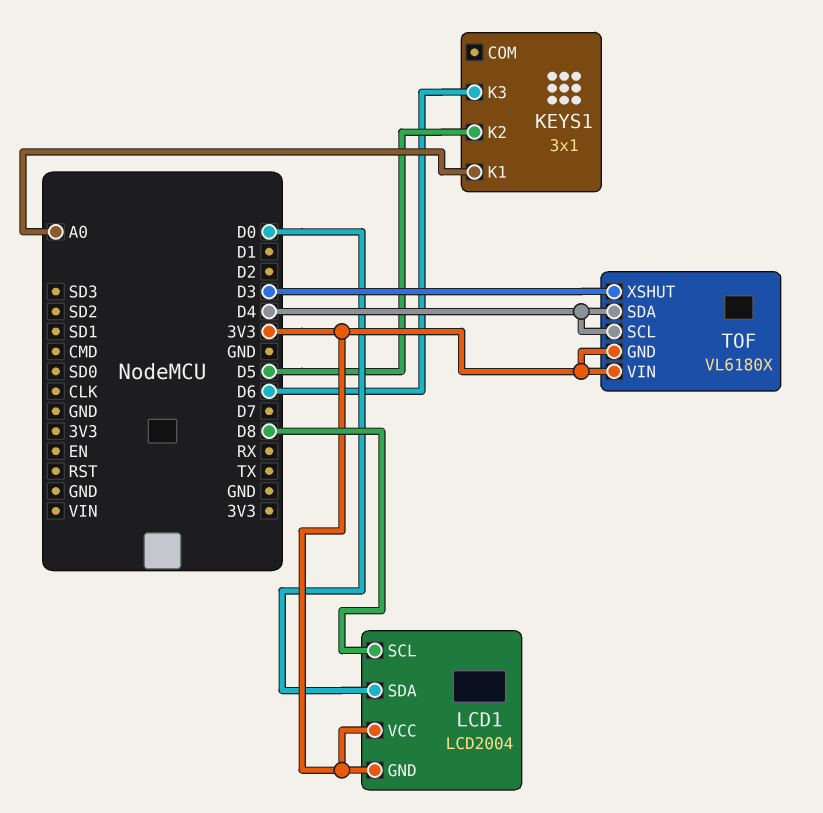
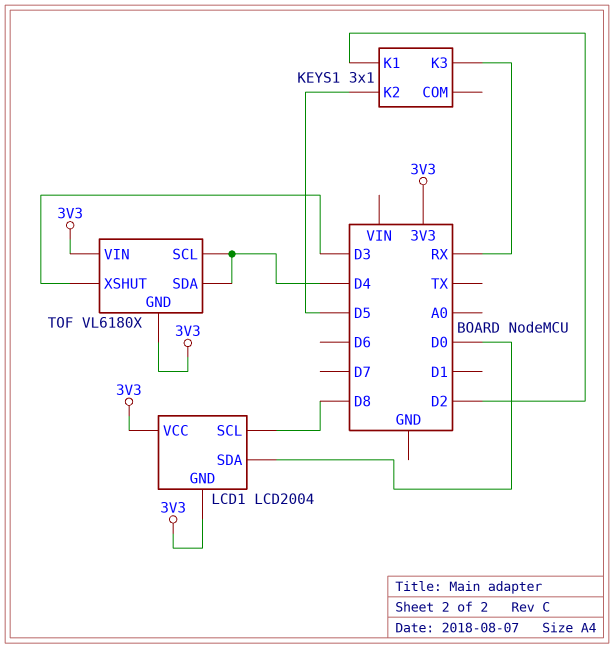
KEYS1 pin K1: A0 -> D2
KEYS1 pin K3: D6 -> RX

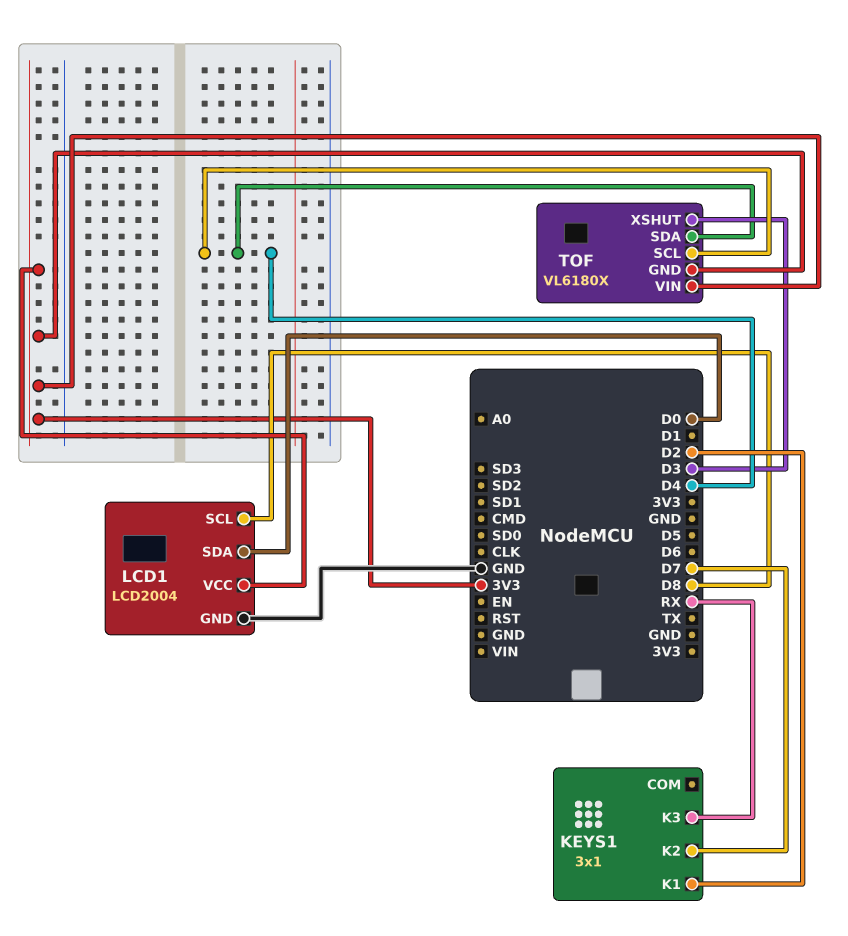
KEYS1 pin K2: D5 -> D7
LCD1 pin GND: 3V3 -> GND

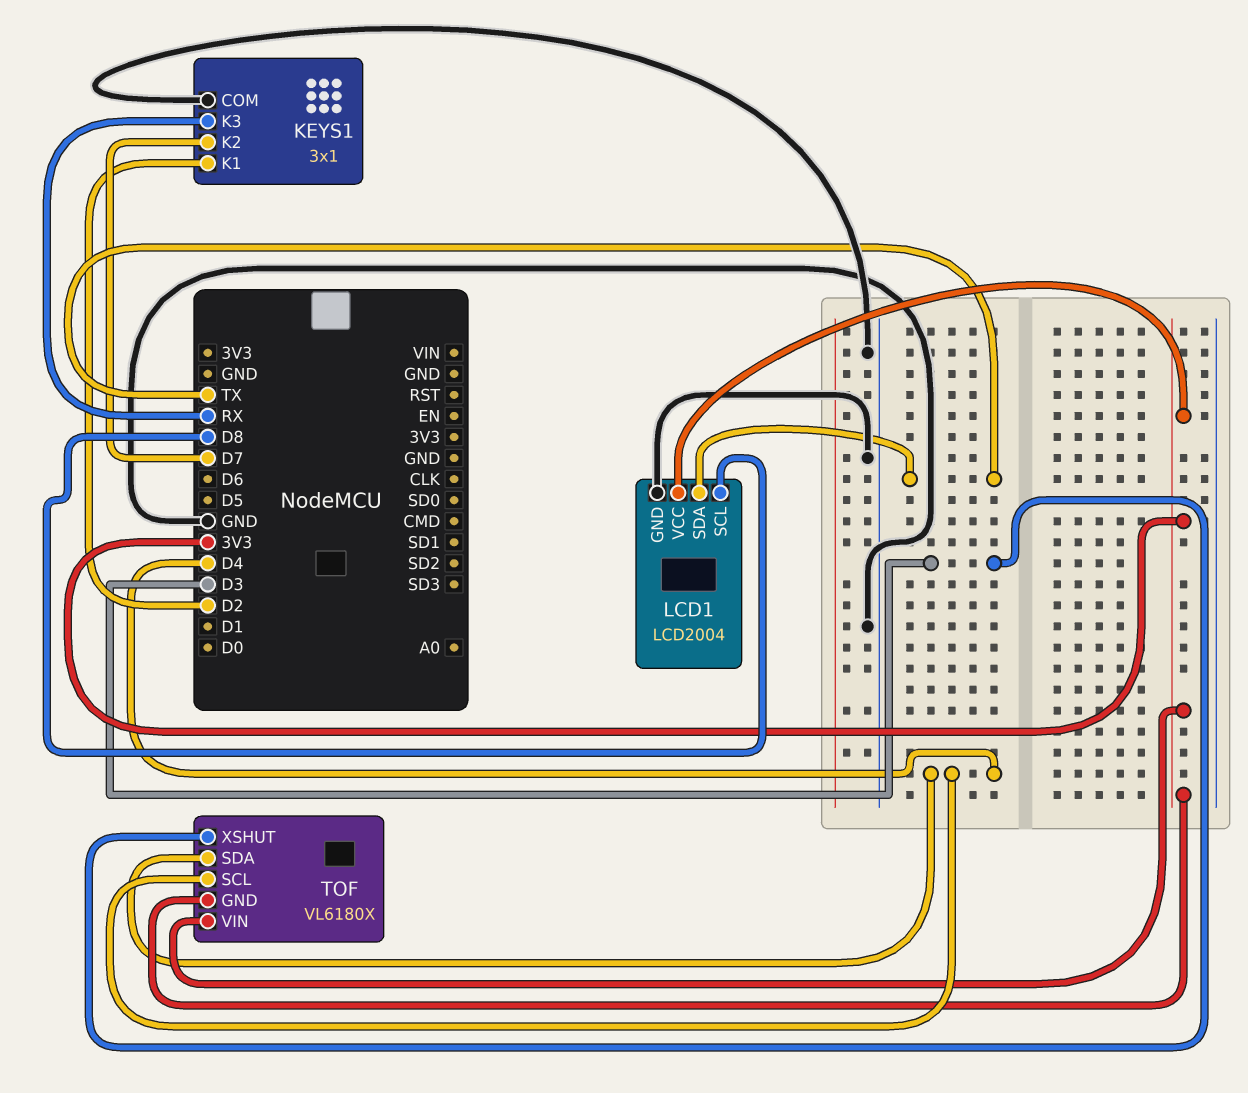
KEYS1 pin COM: none -> GND
LCD1 pin SDA: D0 -> TX

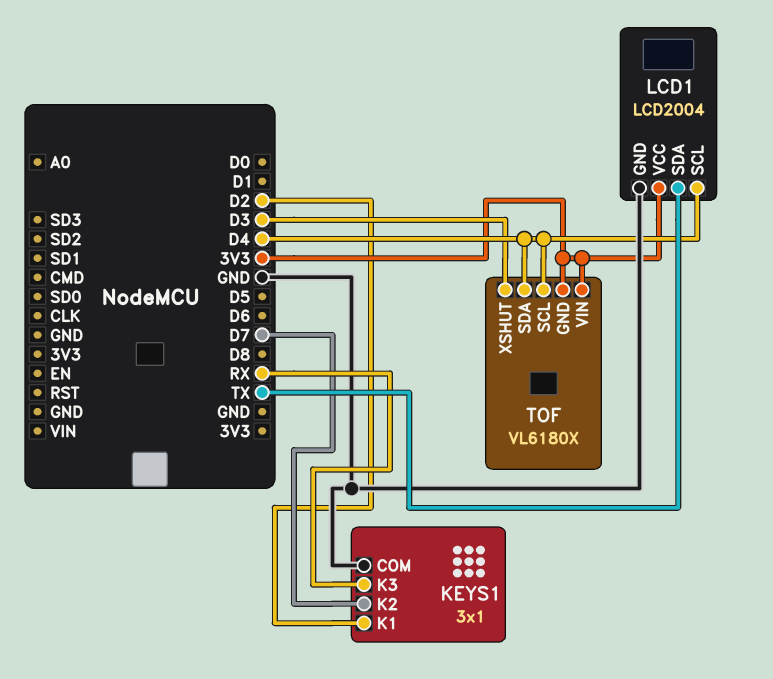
LCD1 pin SCL: D8 -> D4

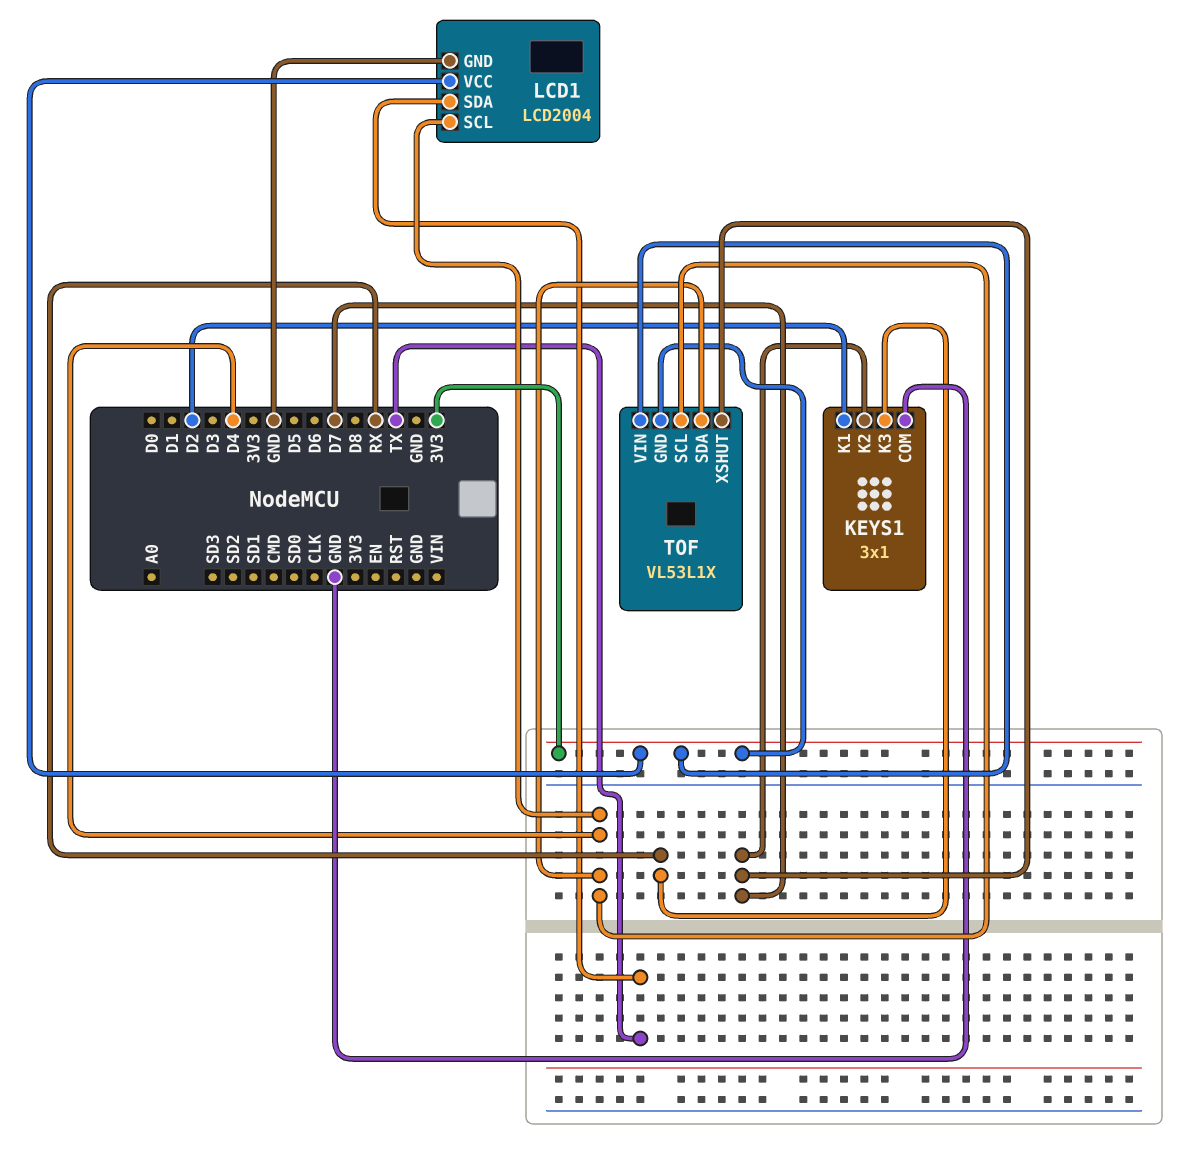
TOF: VL6180X -> VL53L1X
TOF pin XSHUT: D3 -> D7

